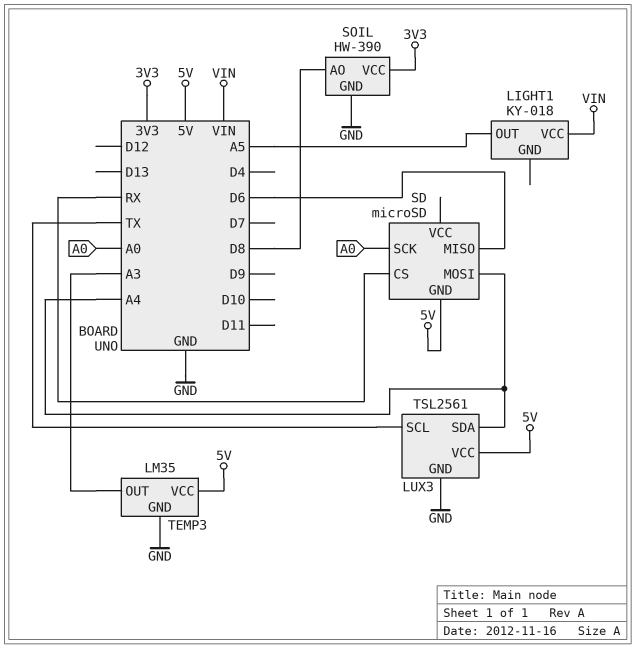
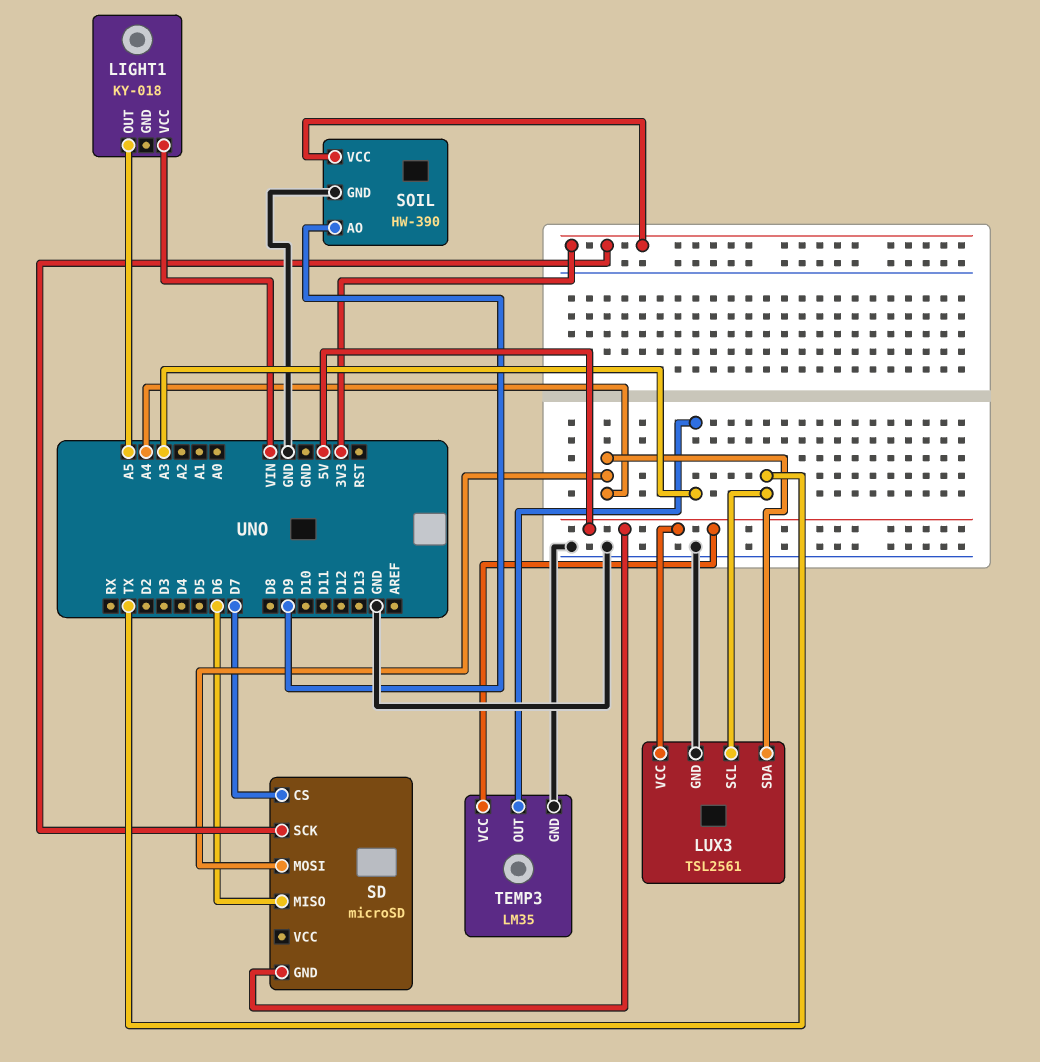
SD pin CS: RX -> D7
SD pin SCK: A0 -> 3V3
SOIL pin AO: D8 -> D9

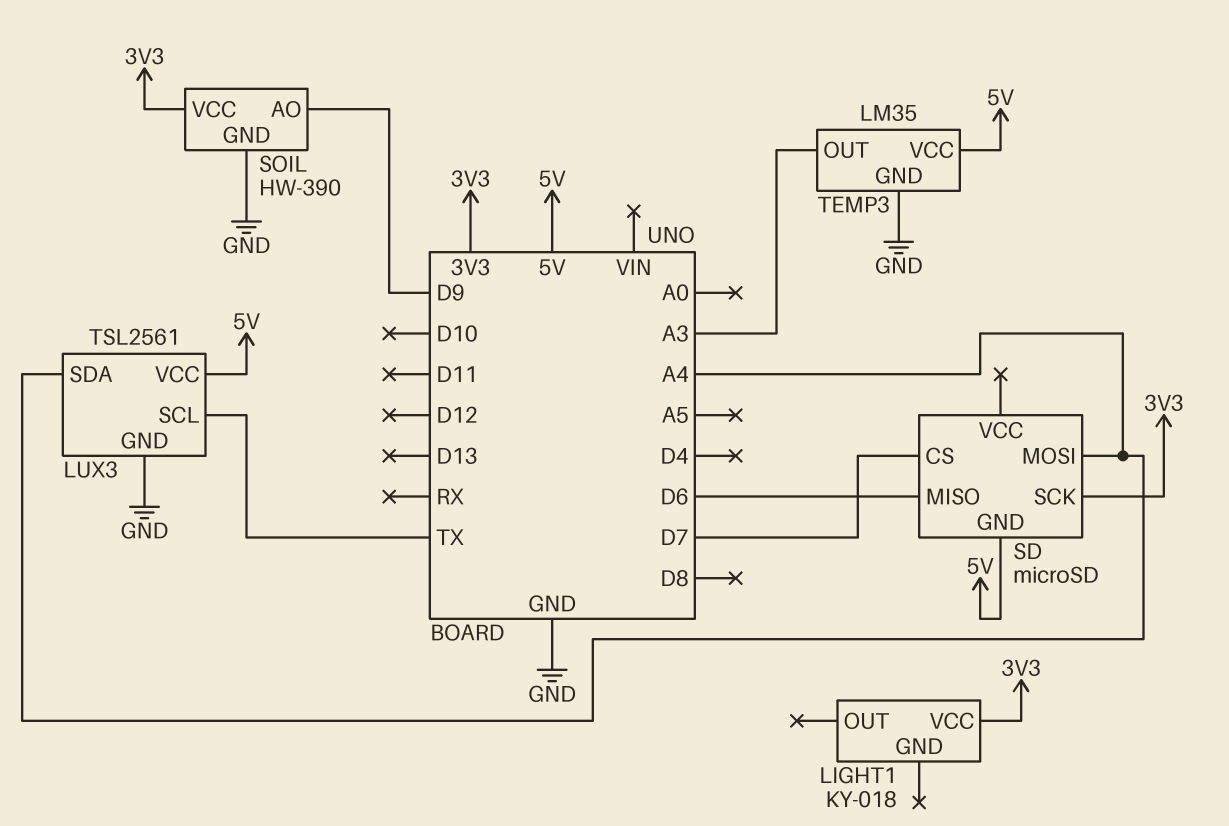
LIGHT1 pin OUT: A5 -> none
LIGHT1 pin VCC: VIN -> 3V3

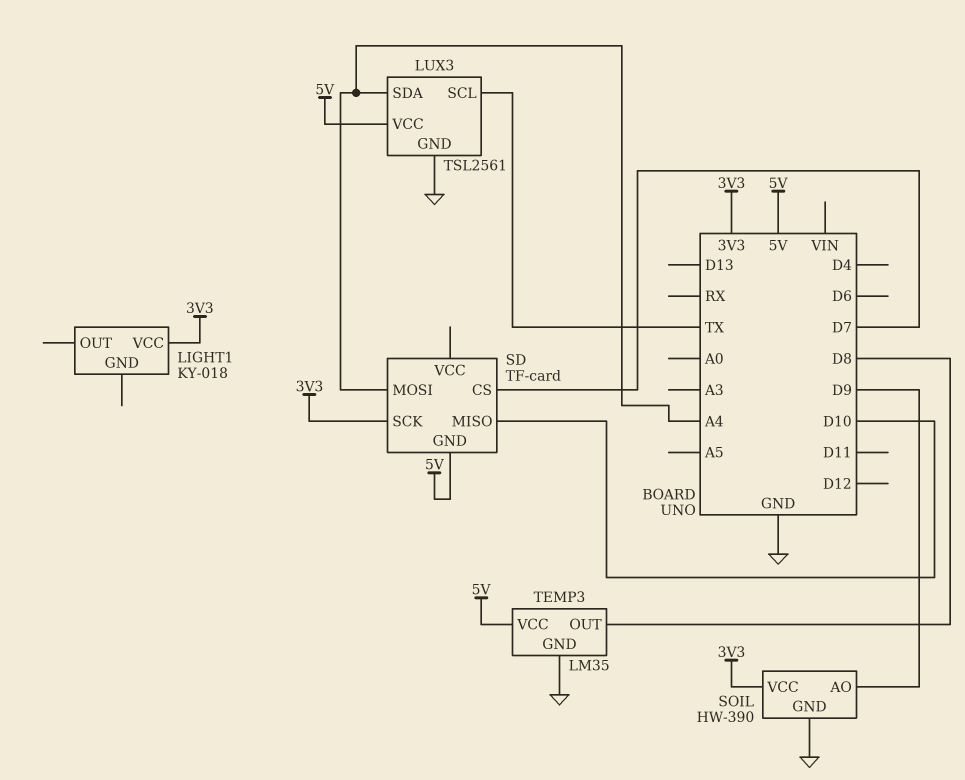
SD: microSD -> TF-card
SD pin MISO: D6 -> D10
TEMP3 pin OUT: A3 -> D8

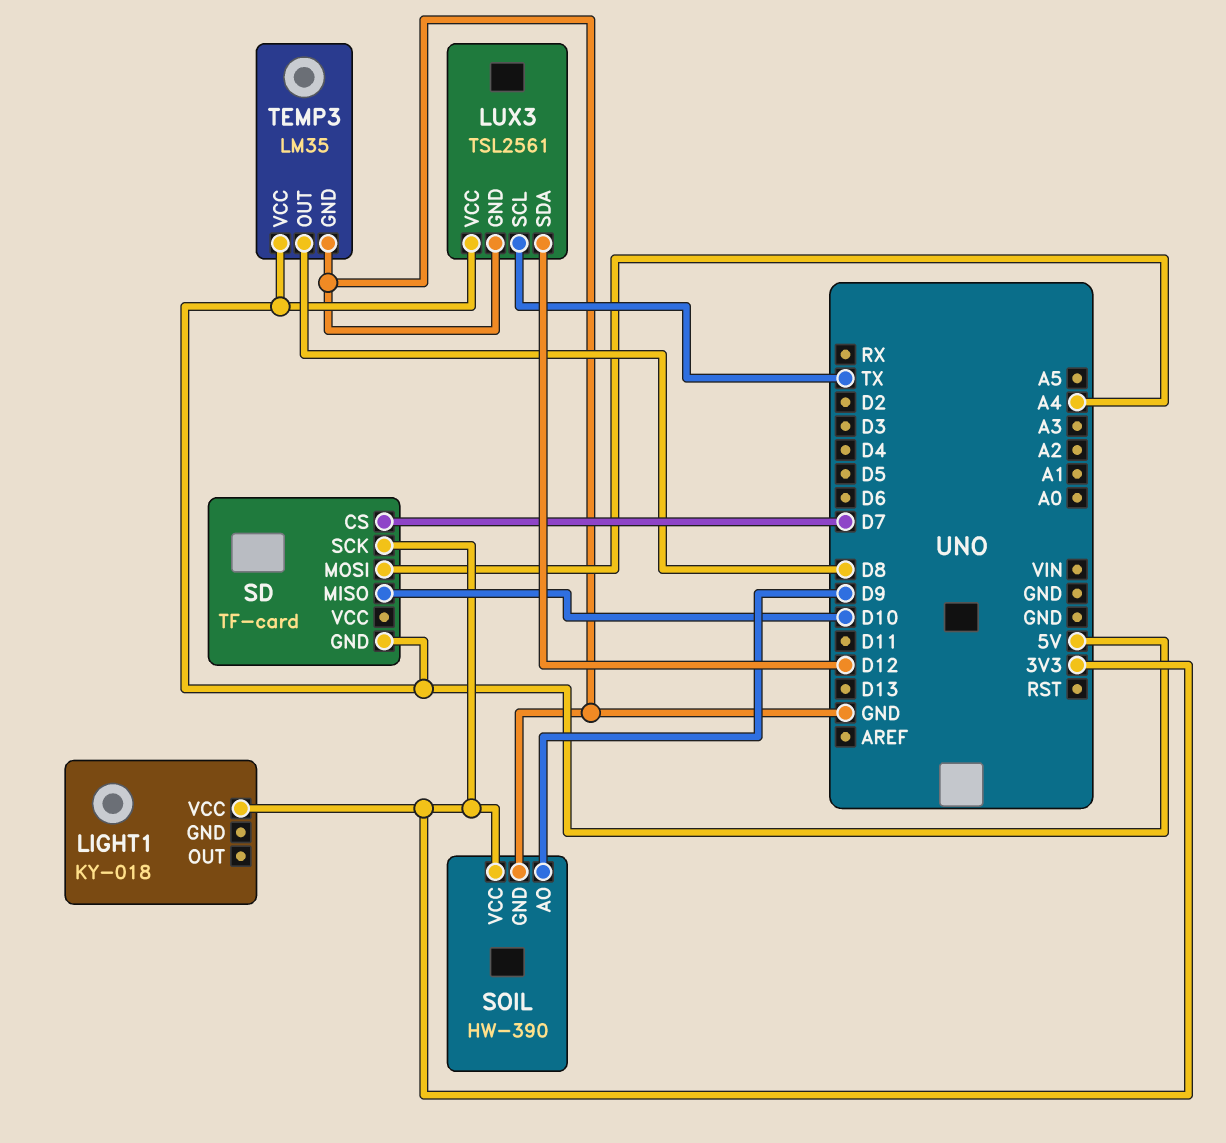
LUX3 pin SDA: A4 -> D12

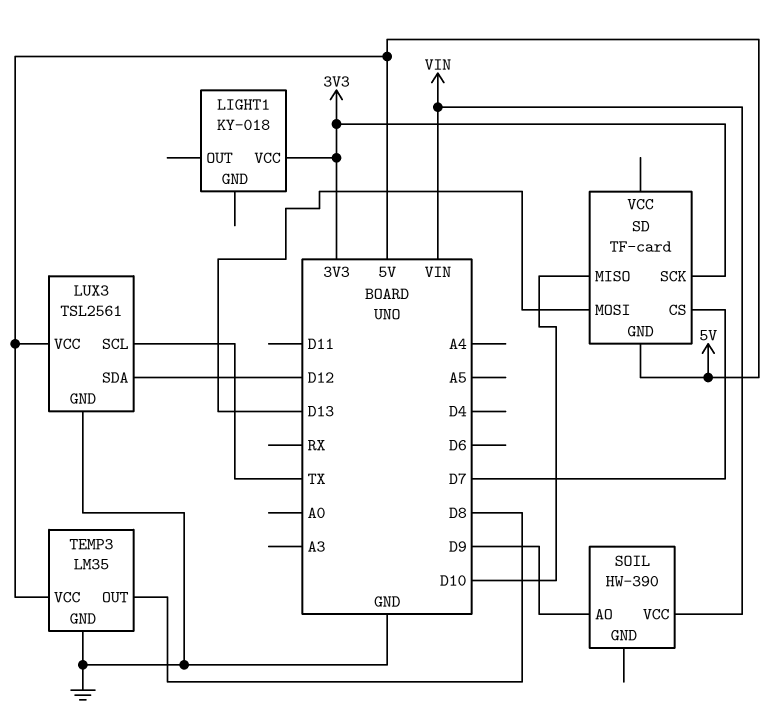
SD pin MOSI: A4 -> D13
SOIL pin GND: GND -> none
SOIL pin VCC: 3V3 -> VIN

